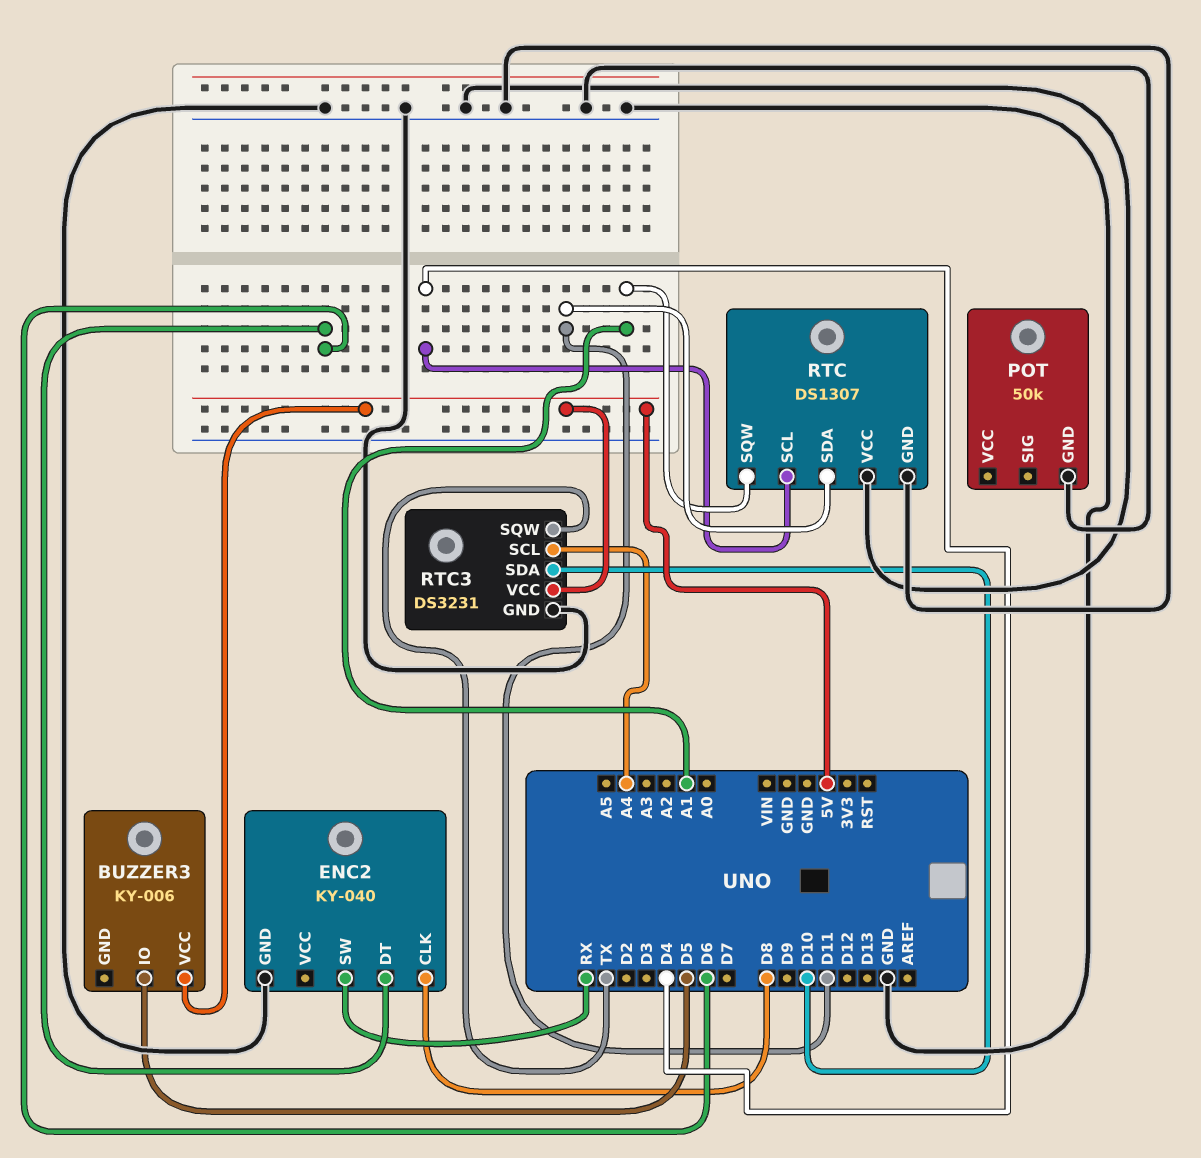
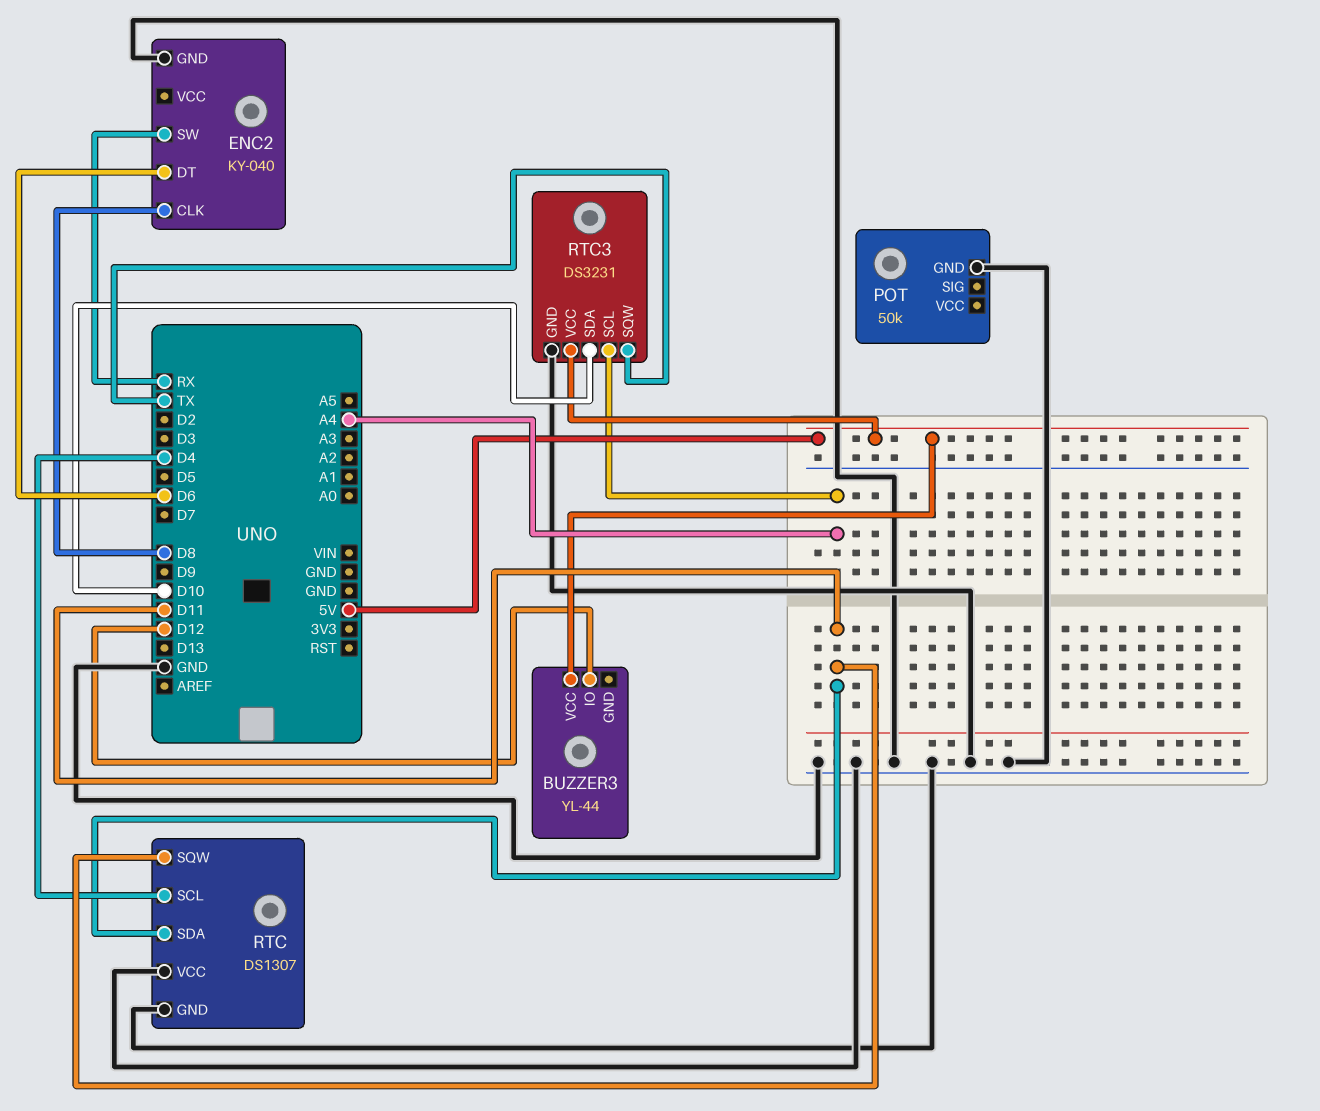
BUZZER3: KY-006 -> YL-44
BUZZER3 pin IO: D5 -> D12
RTC pin SQW: A1 -> D11

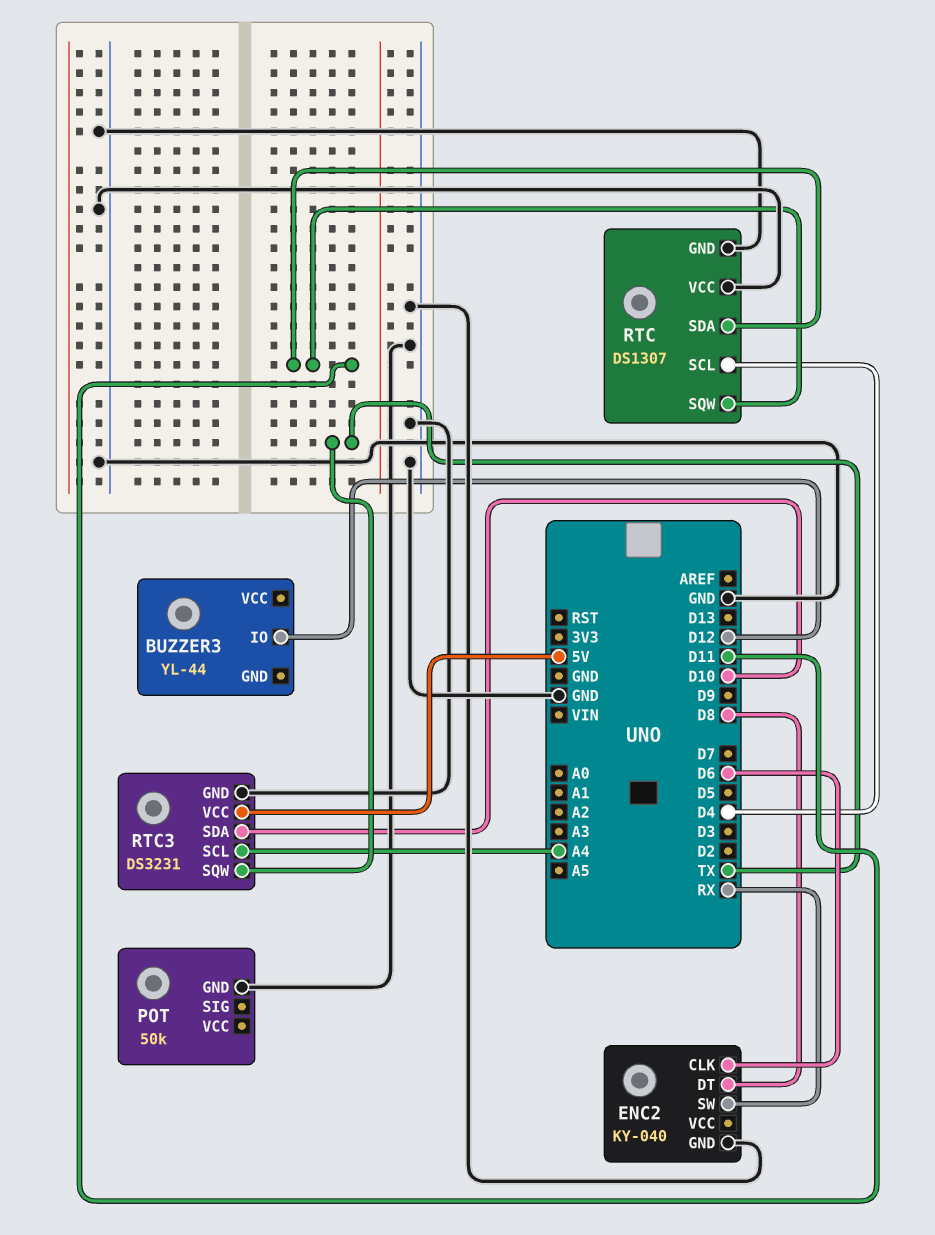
BUZZER3 pin VCC: 5V -> none
ENC2 pin CLK: D8 -> D6
ENC2 pin DT: D6 -> D8

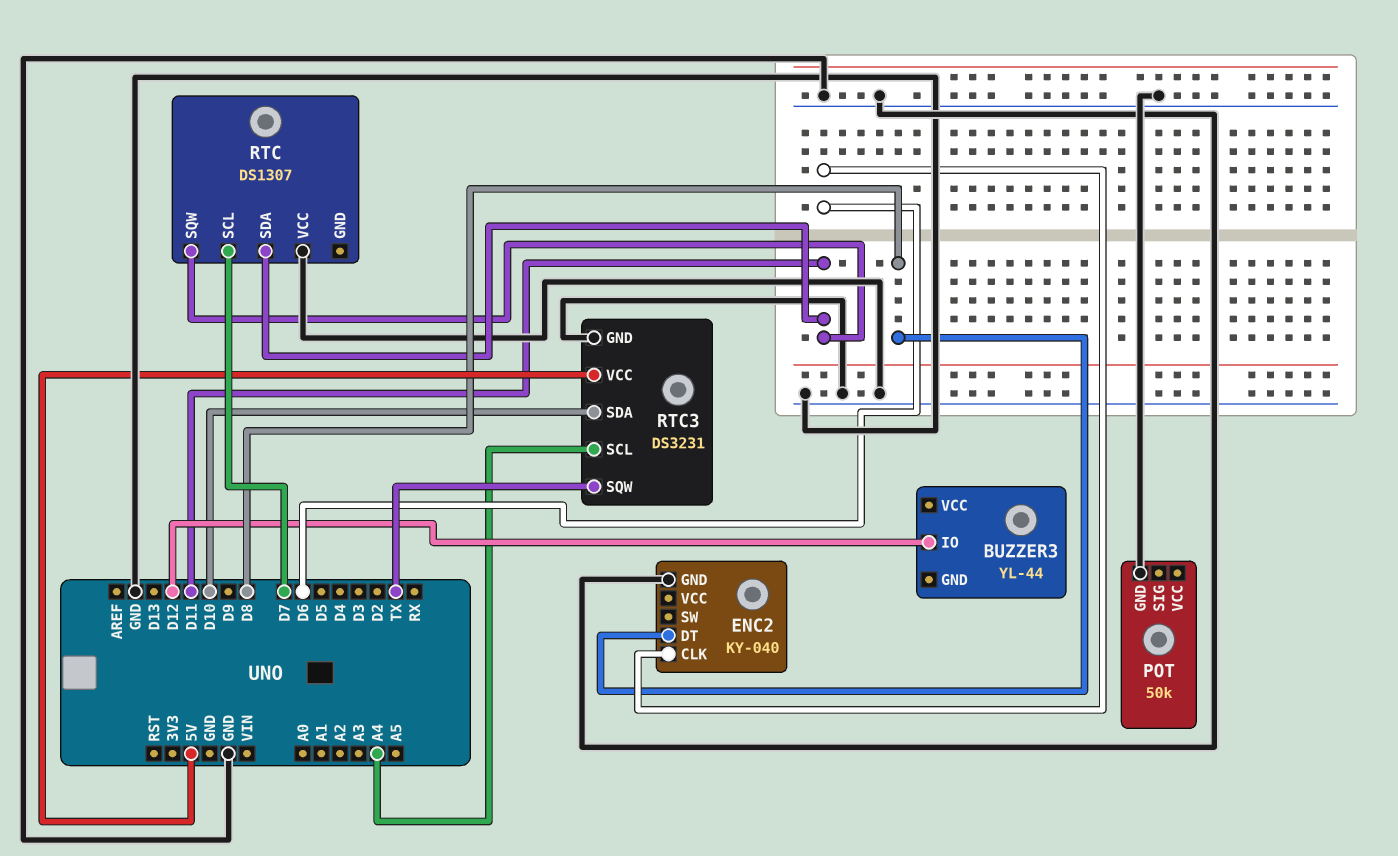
ENC2 pin SW: RX -> none
RTC pin GND: GND -> none
RTC pin SCL: D4 -> D7

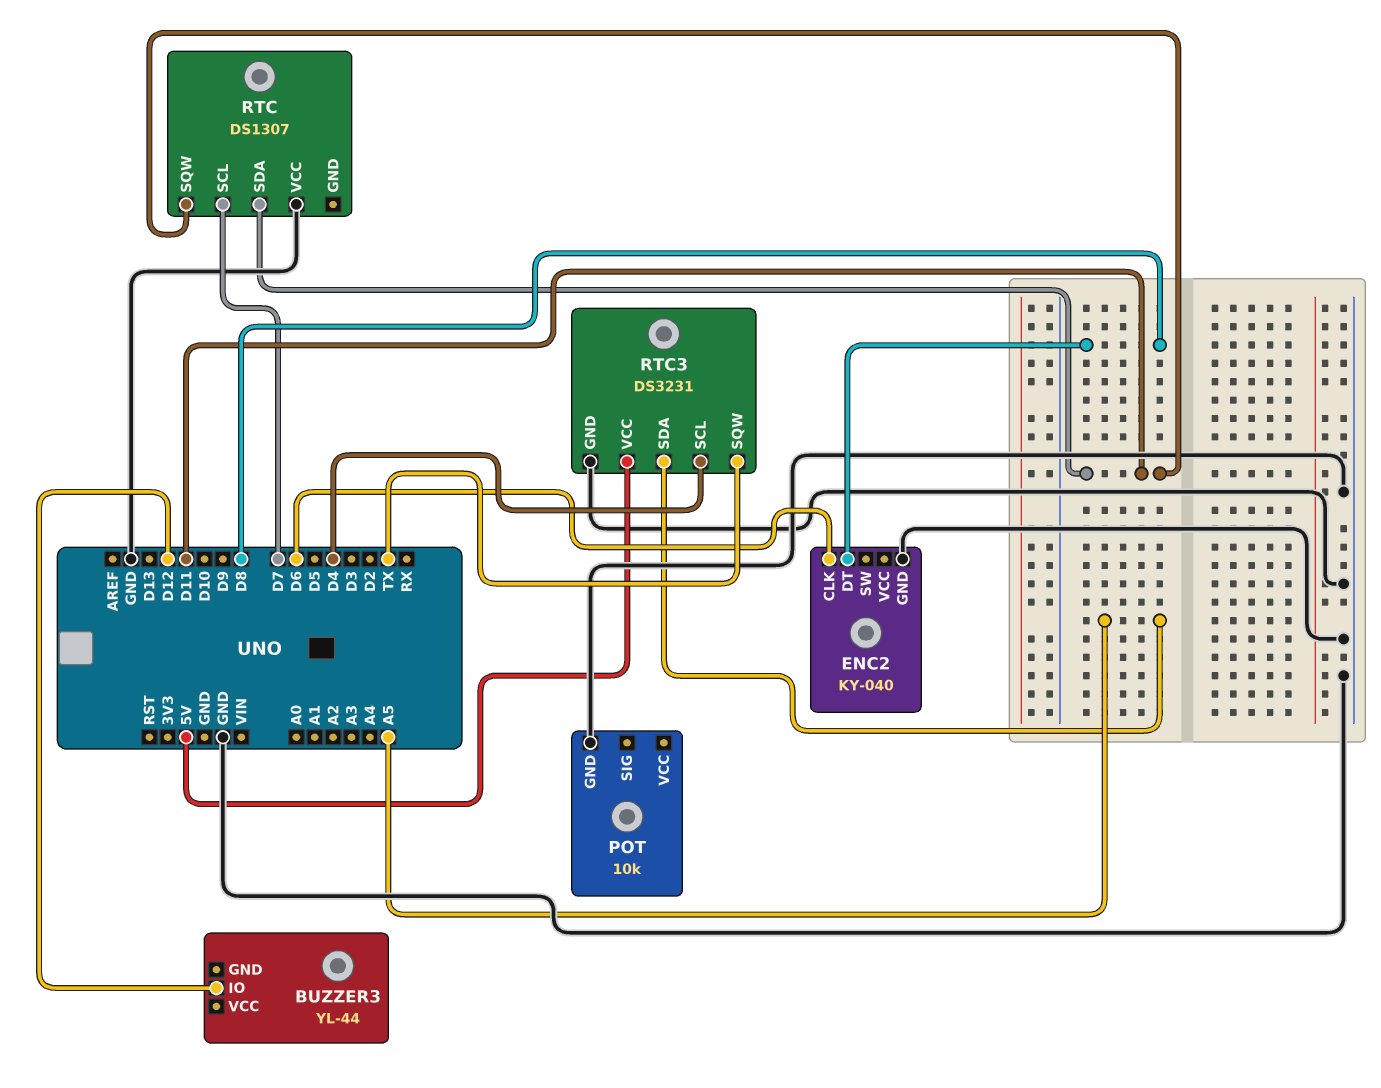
POT: 50k -> 10k
RTC3 pin SCL: A4 -> D4
RTC3 pin SDA: D10 -> A5

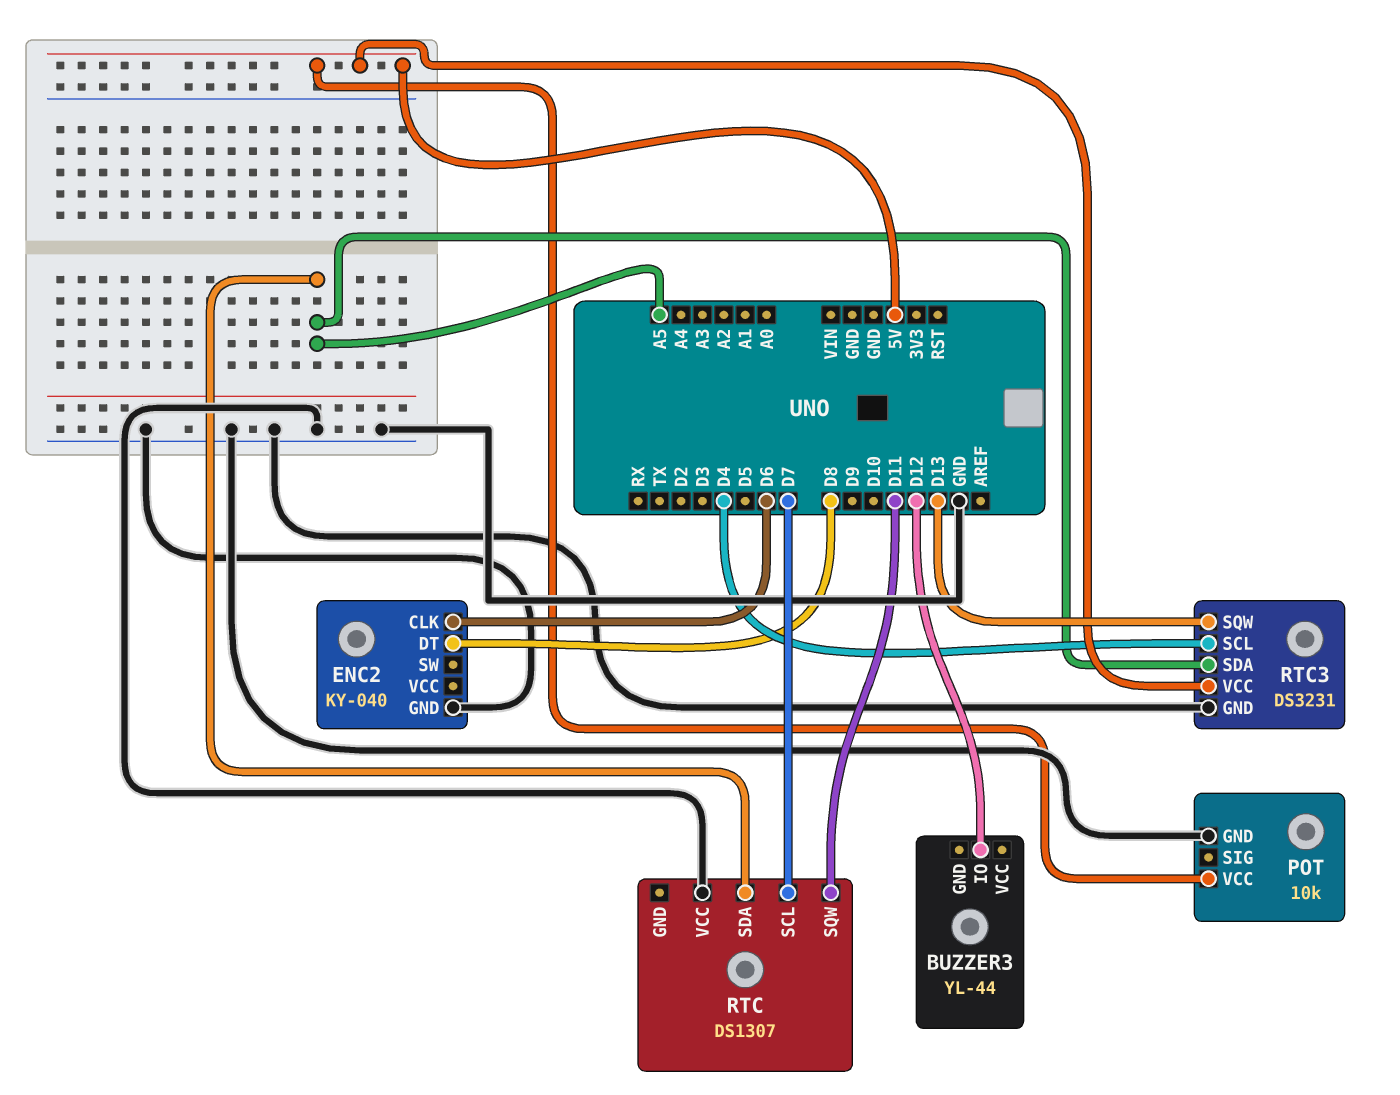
POT pin VCC: none -> 5V
RTC pin SDA: D11 -> A5
RTC3 pin SQW: TX -> D13

